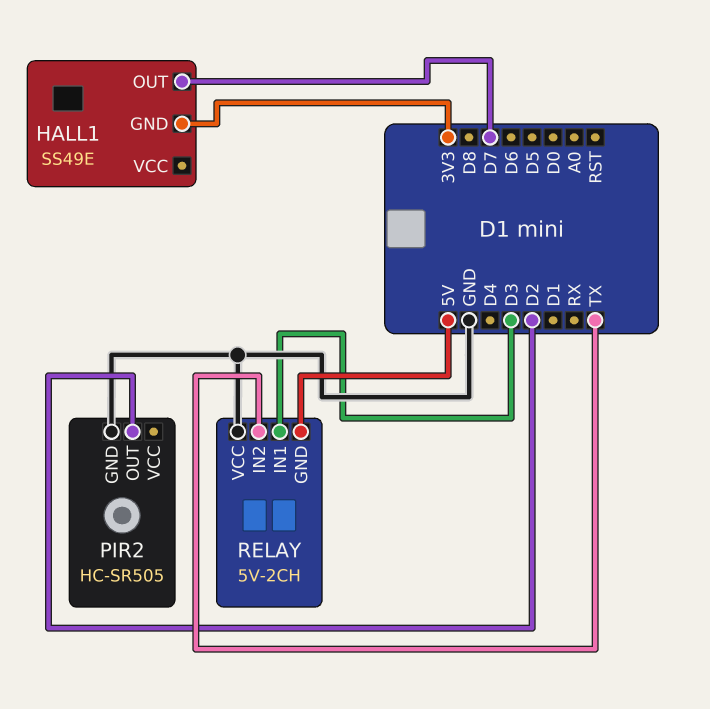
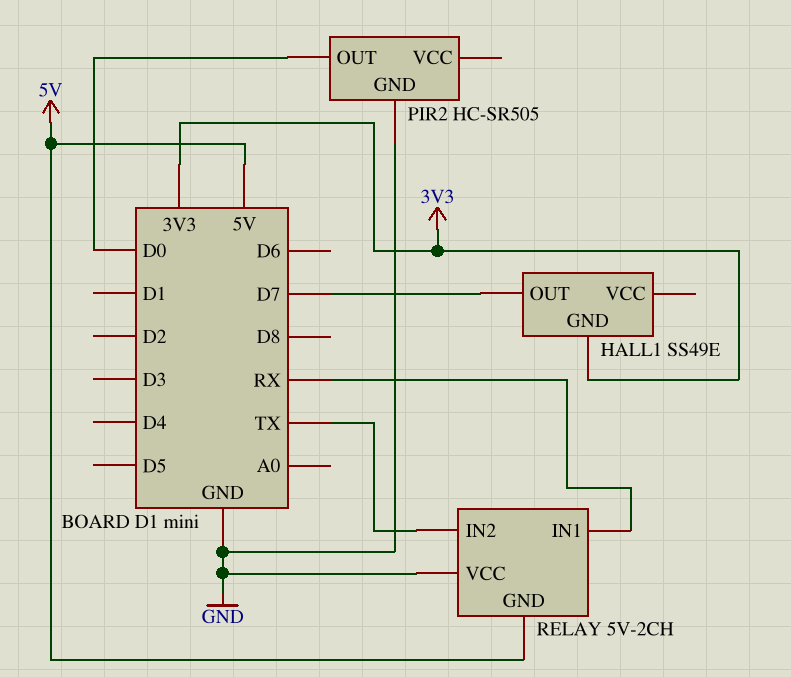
PIR2 pin OUT: D2 -> D0
RELAY pin IN1: D3 -> RX

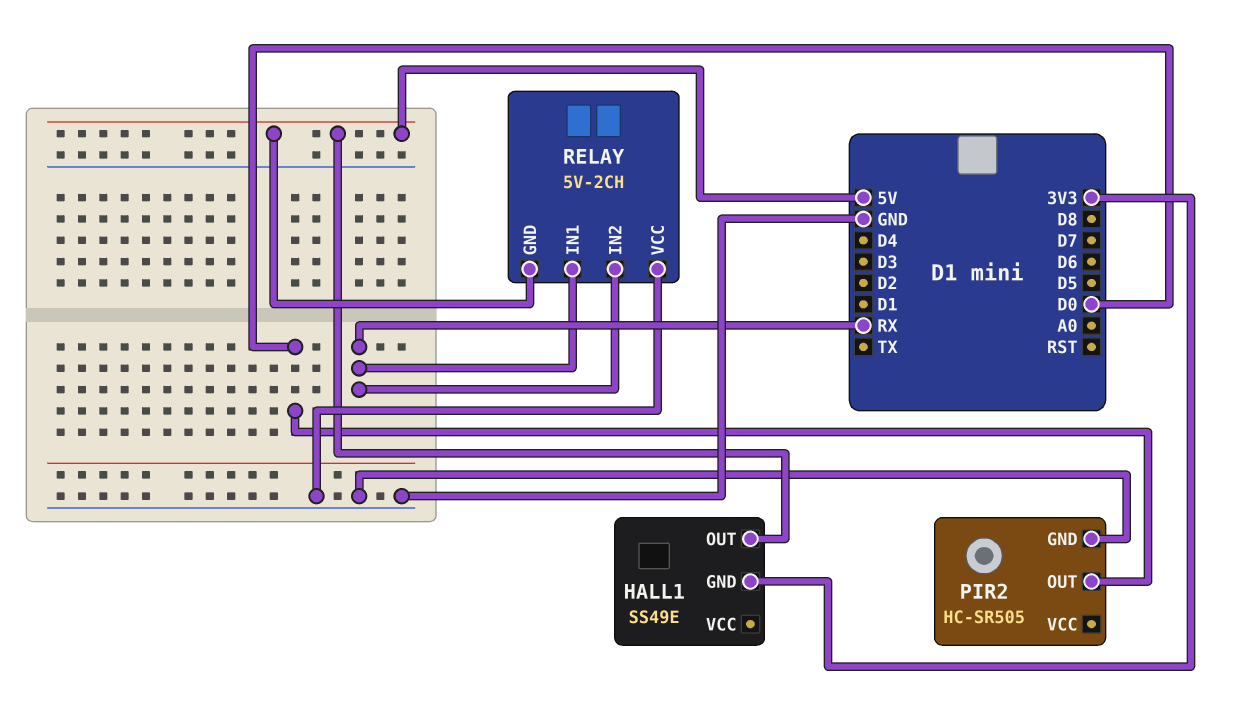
HALL1 pin OUT: D7 -> 5V
RELAY pin IN2: TX -> RX

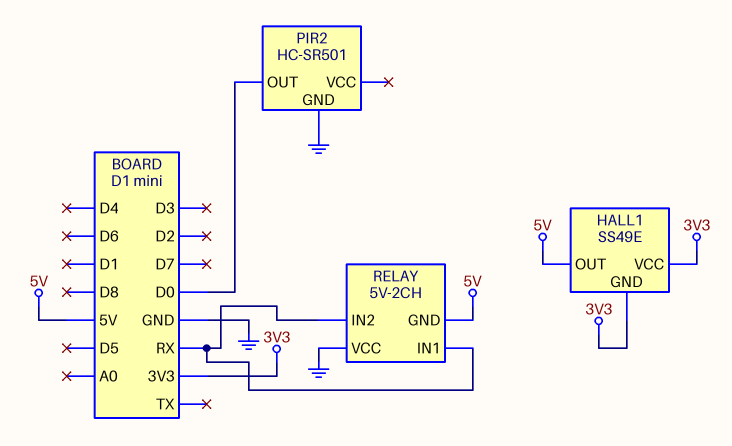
HALL1 pin VCC: none -> 3V3
PIR2: HC-SR505 -> HC-SR501

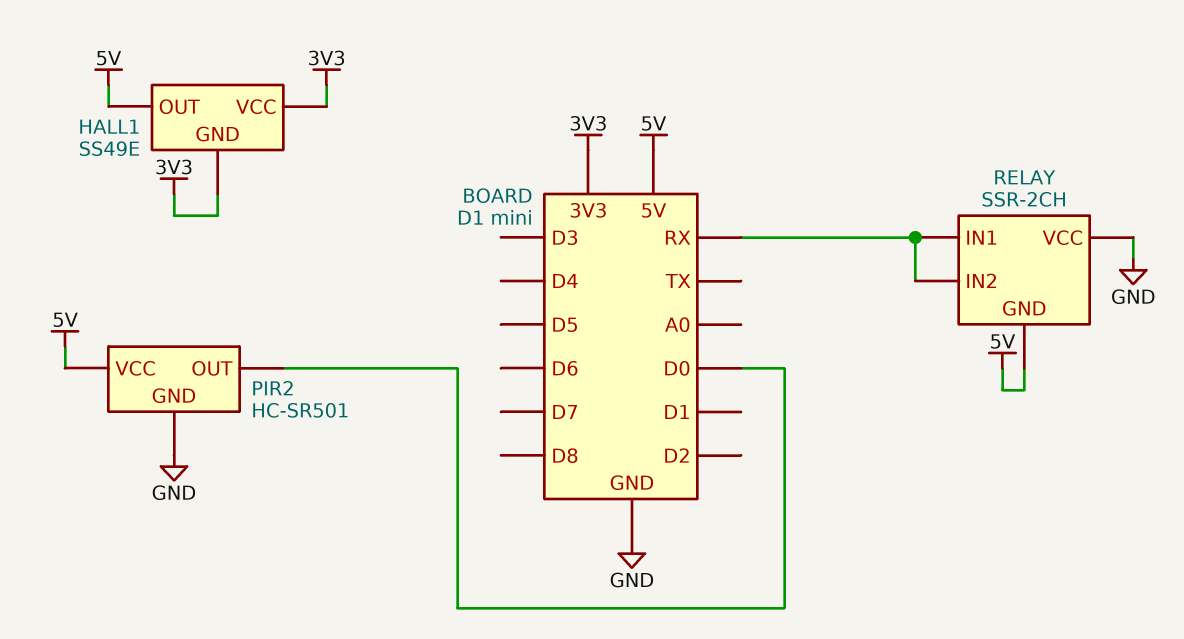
PIR2 pin VCC: none -> 5V
RELAY: 5V-2CH -> SSR-2CH

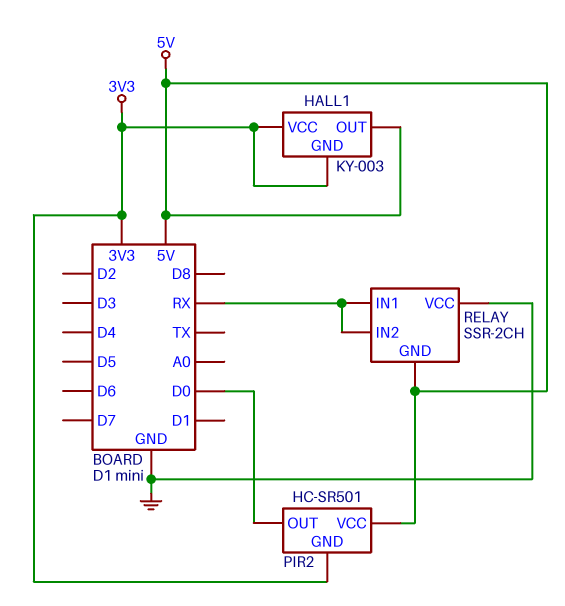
HALL1: SS49E -> KY-003
PIR2 pin GND: GND -> 3V3

